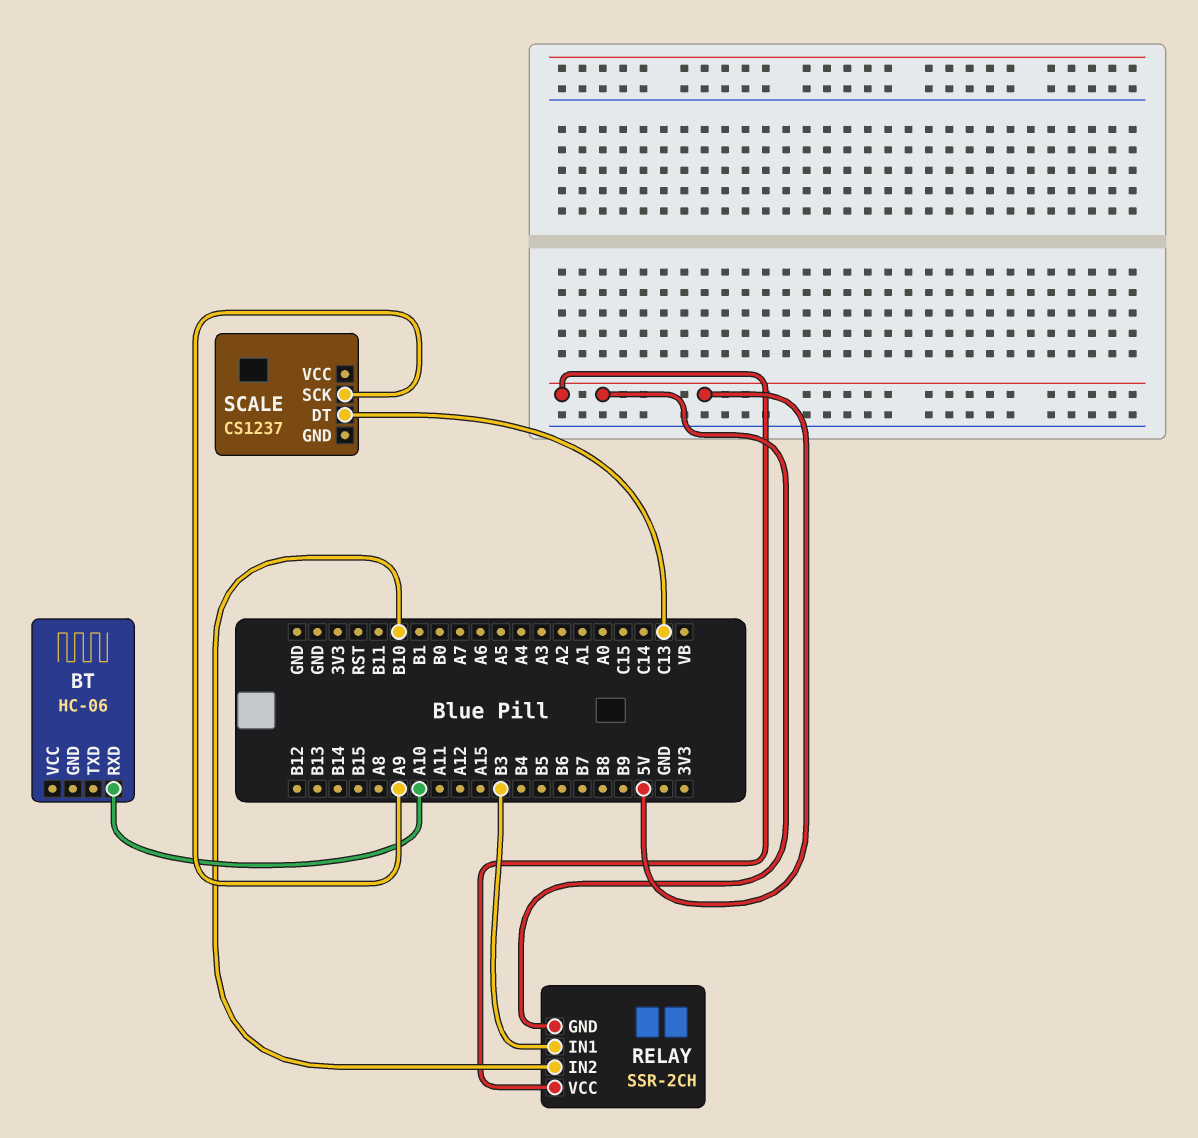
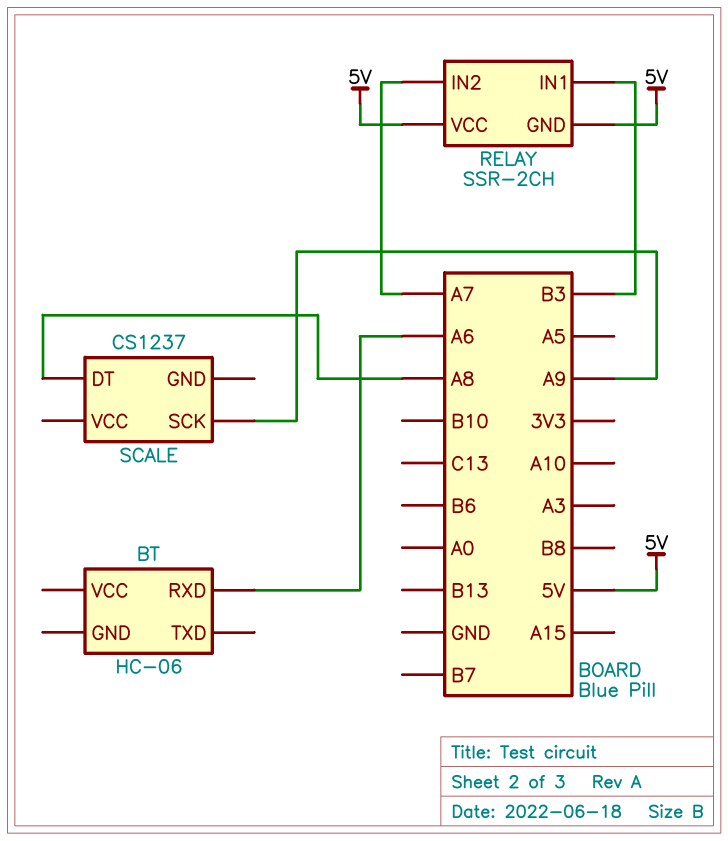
BT pin RXD: A10 -> A6
RELAY pin IN2: B10 -> A7
SCALE pin DT: C13 -> A8

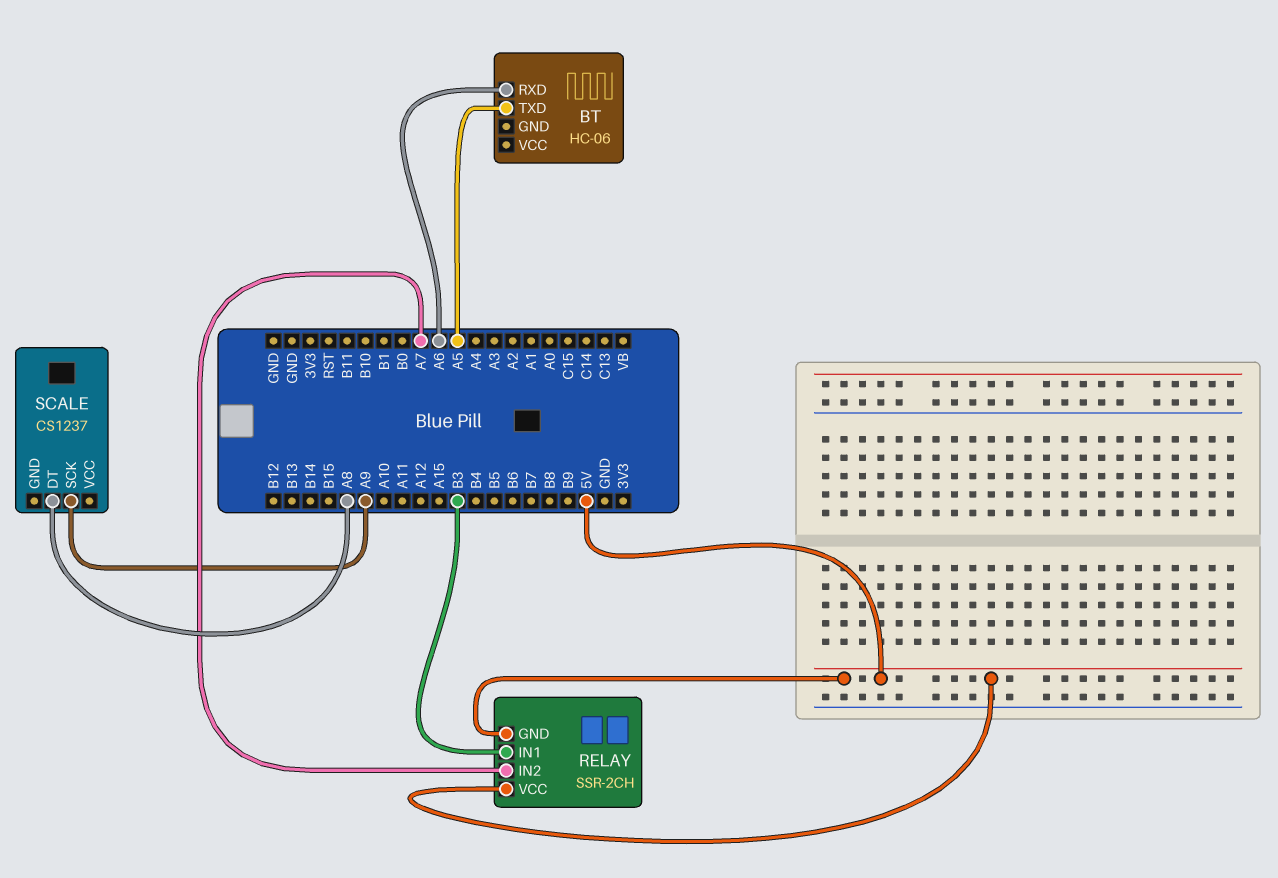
BT pin TXD: none -> A5

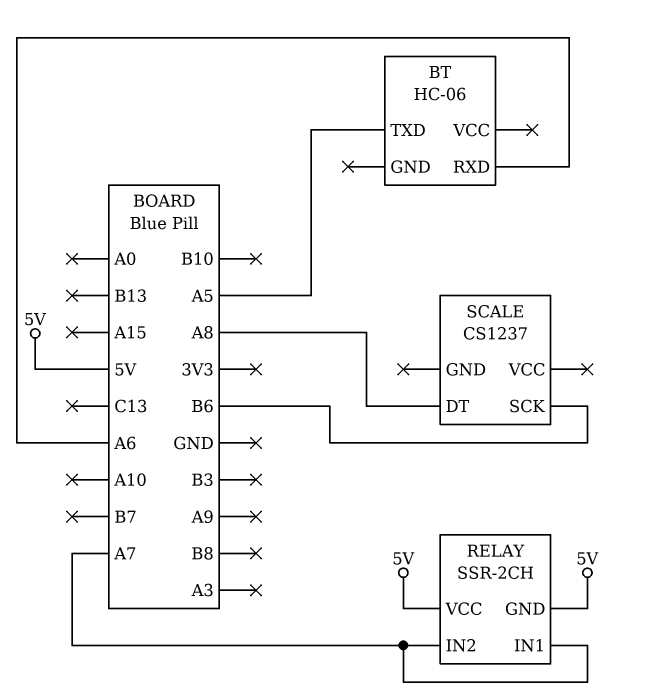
RELAY pin IN1: B3 -> A7
SCALE pin SCK: A9 -> B6

